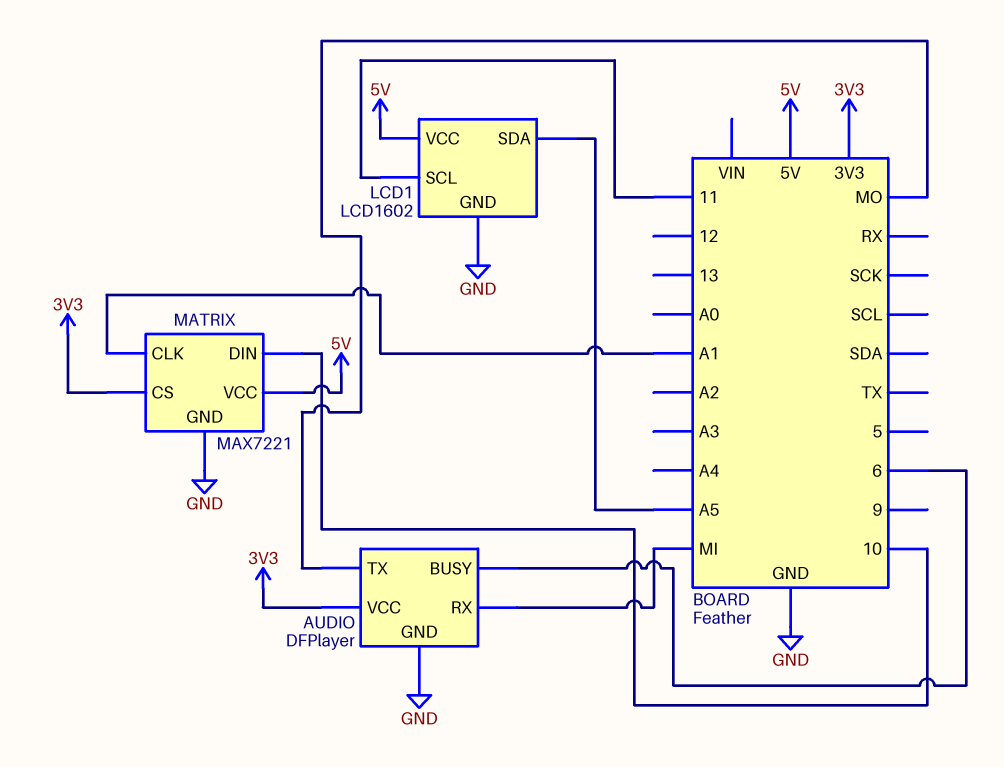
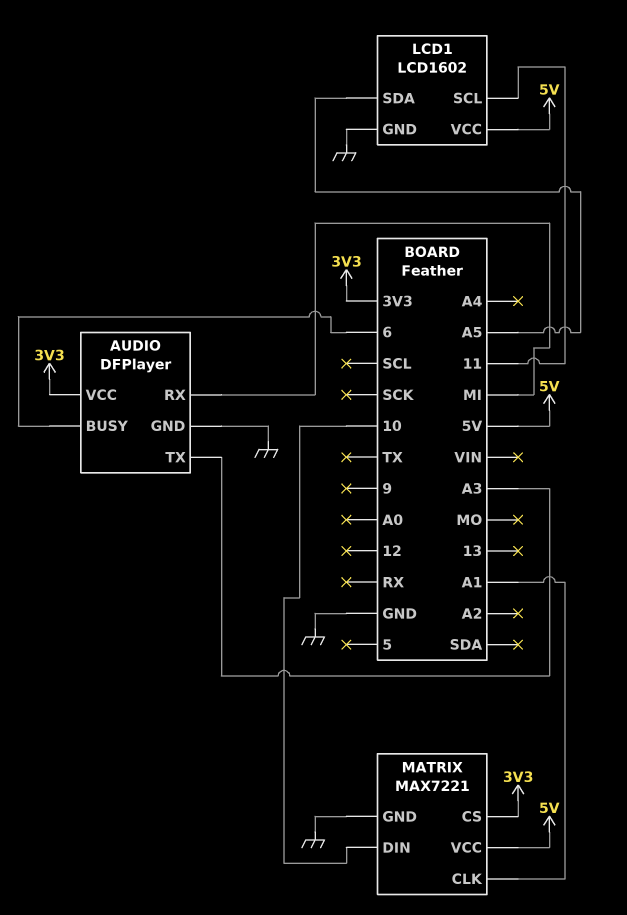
AUDIO pin TX: MO -> A3

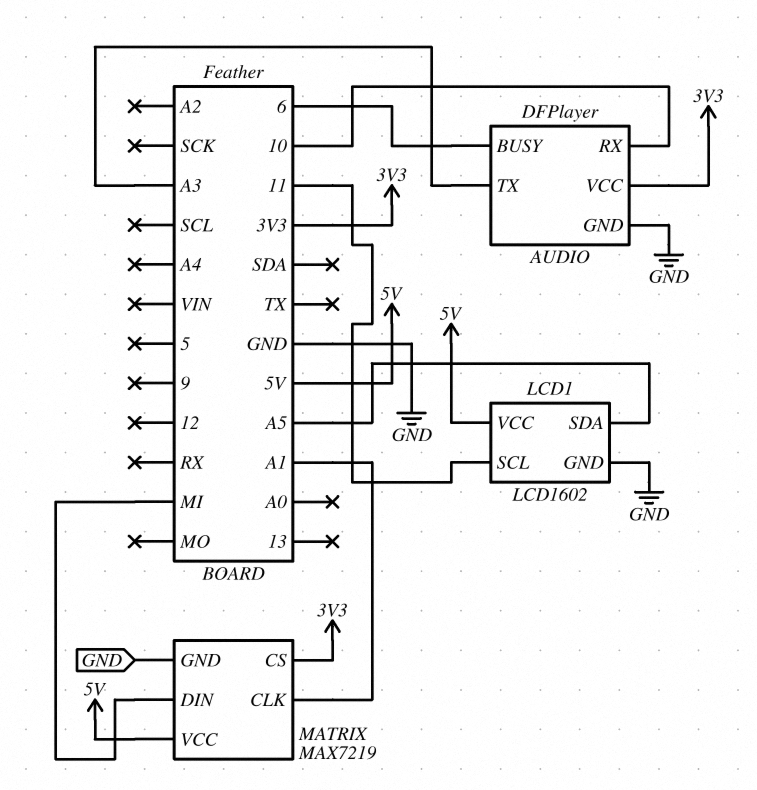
AUDIO pin RX: MI -> 10
MATRIX: MAX7221 -> MAX7219
MATRIX pin DIN: 10 -> MI

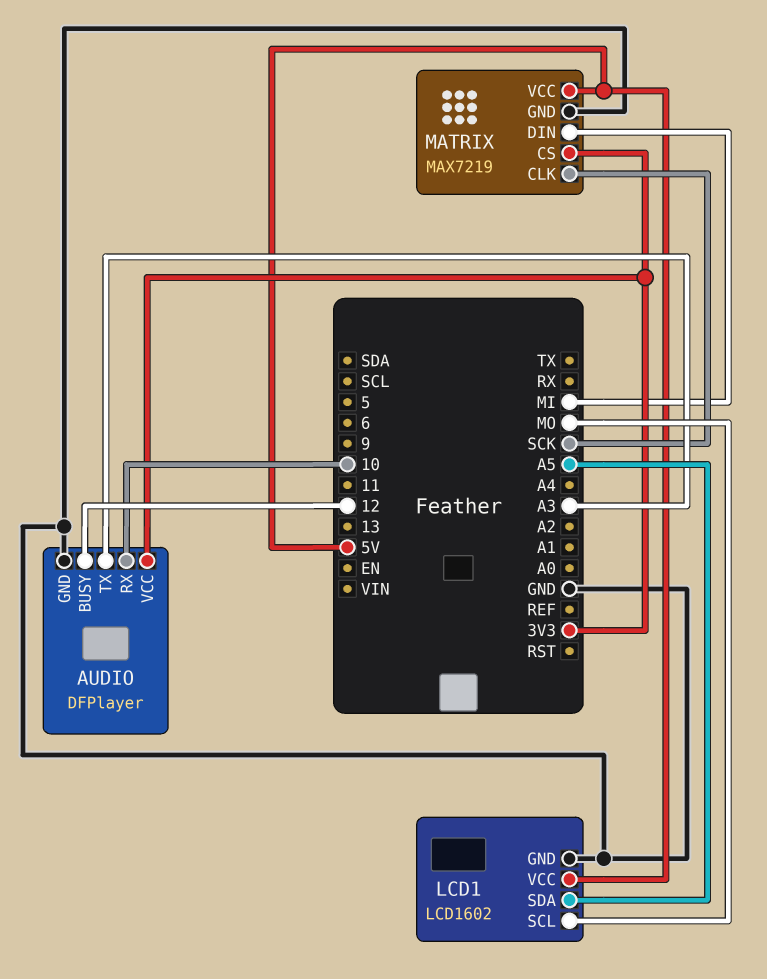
AUDIO pin BUSY: 6 -> 12
LCD1 pin SCL: 11 -> MO
MATRIX pin CLK: A1 -> SCK

